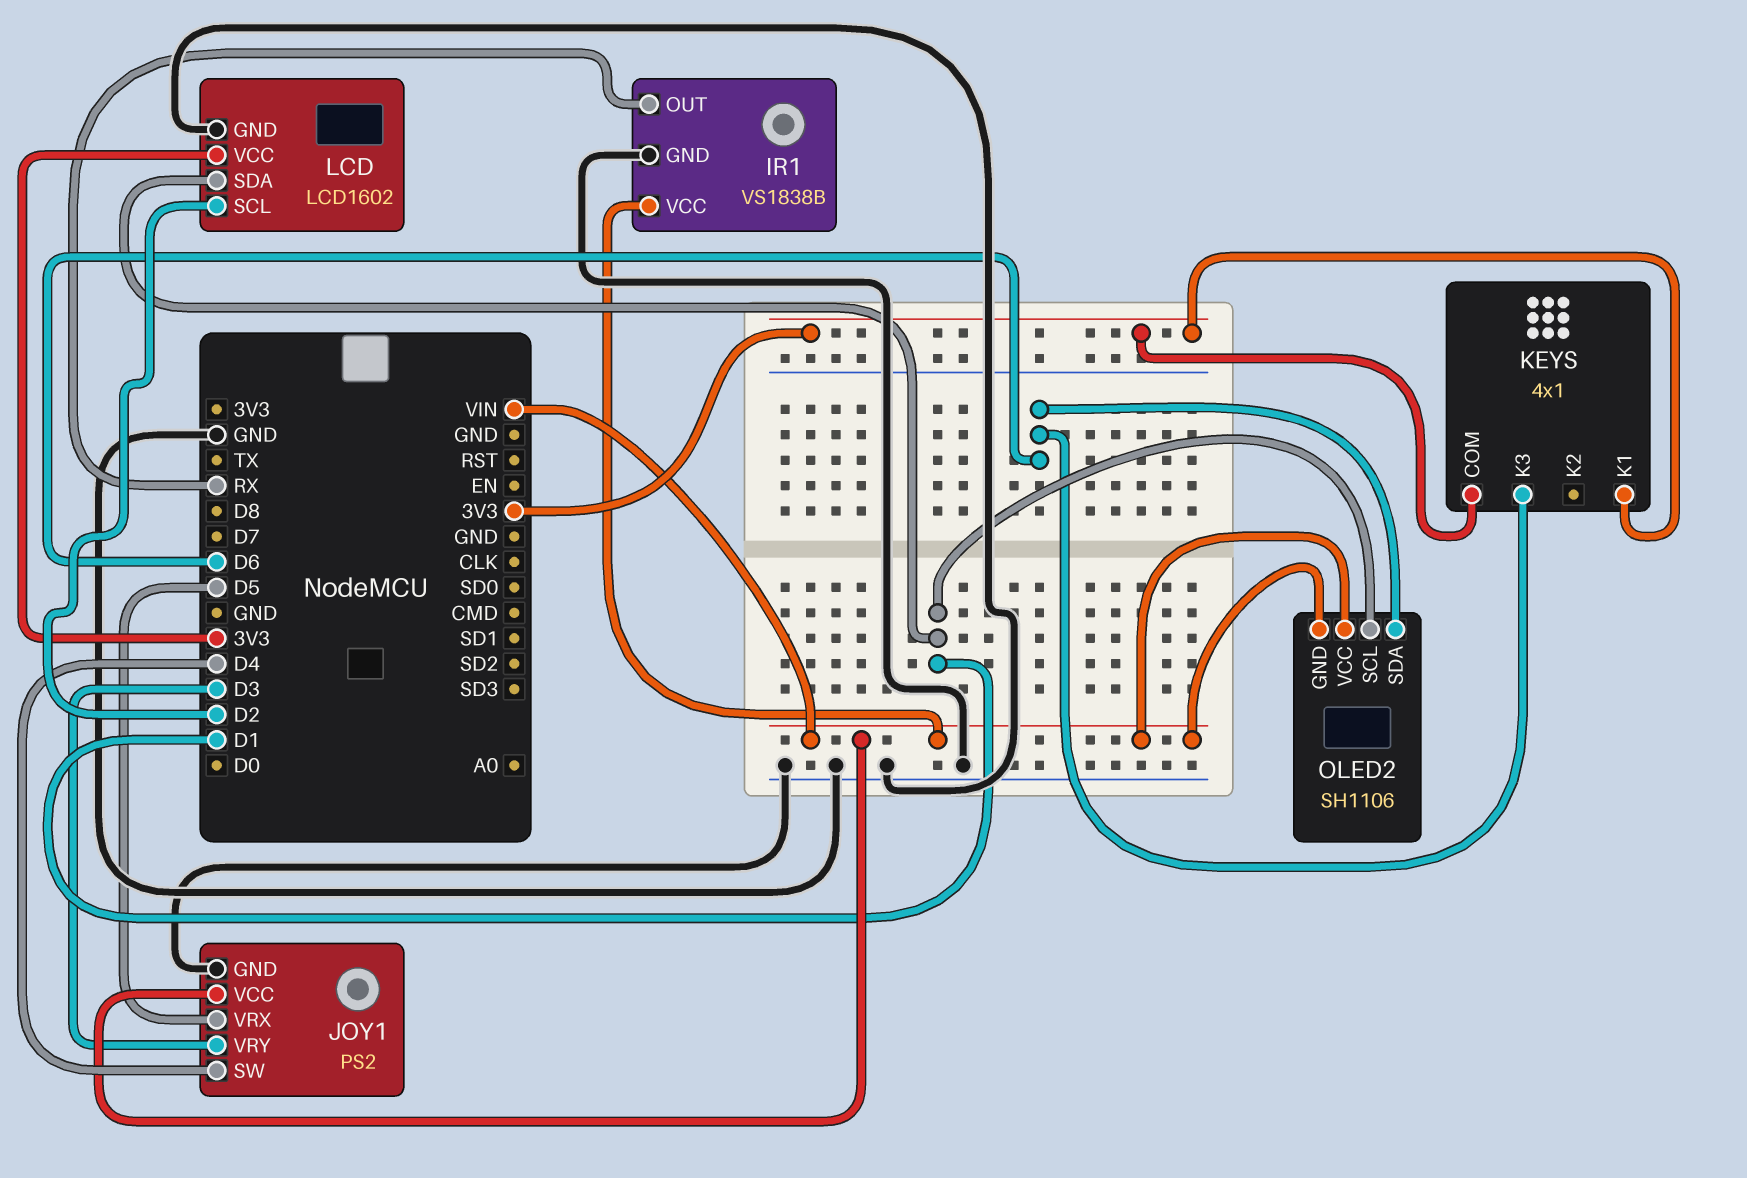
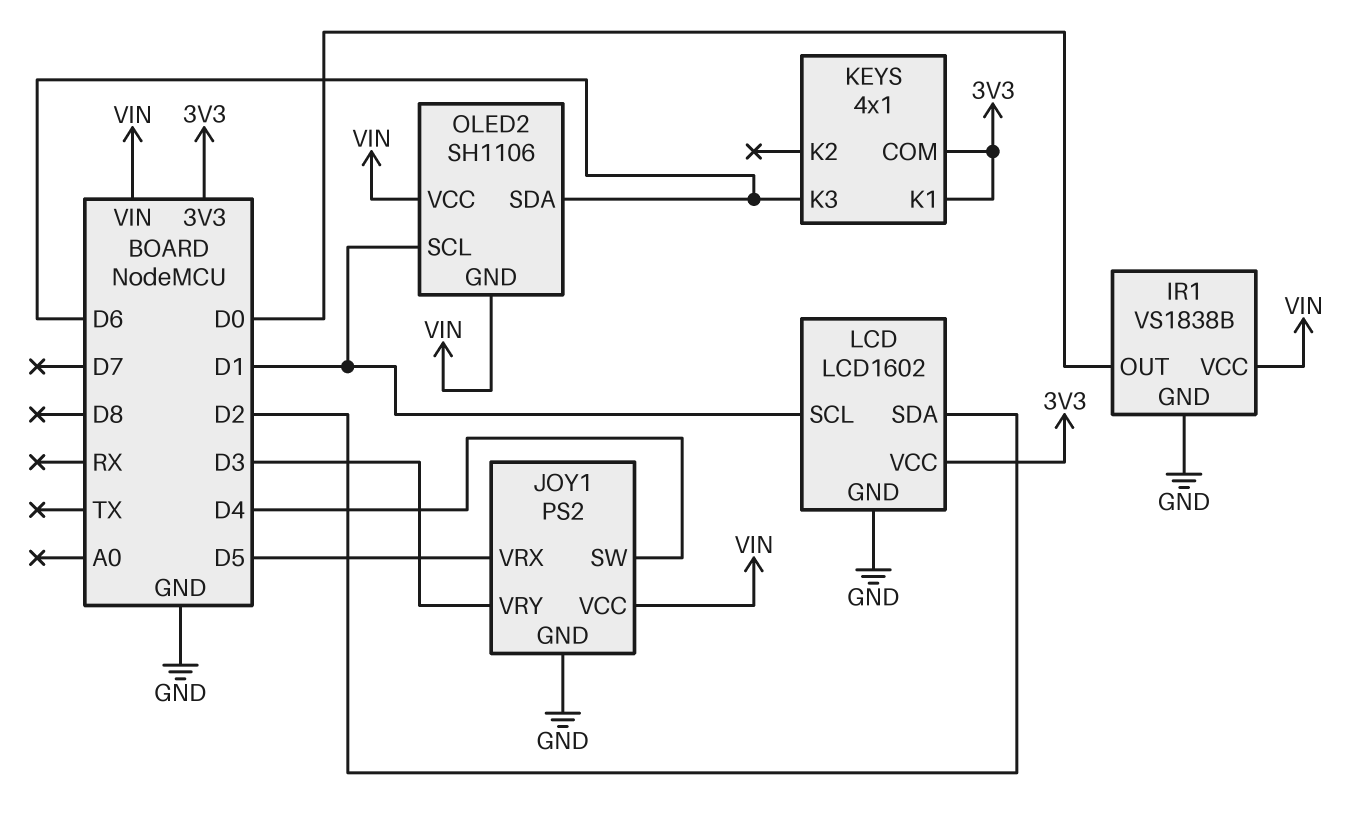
IR1 pin OUT: RX -> D0
LCD pin SCL: D2 -> D1
LCD pin SDA: D1 -> D2

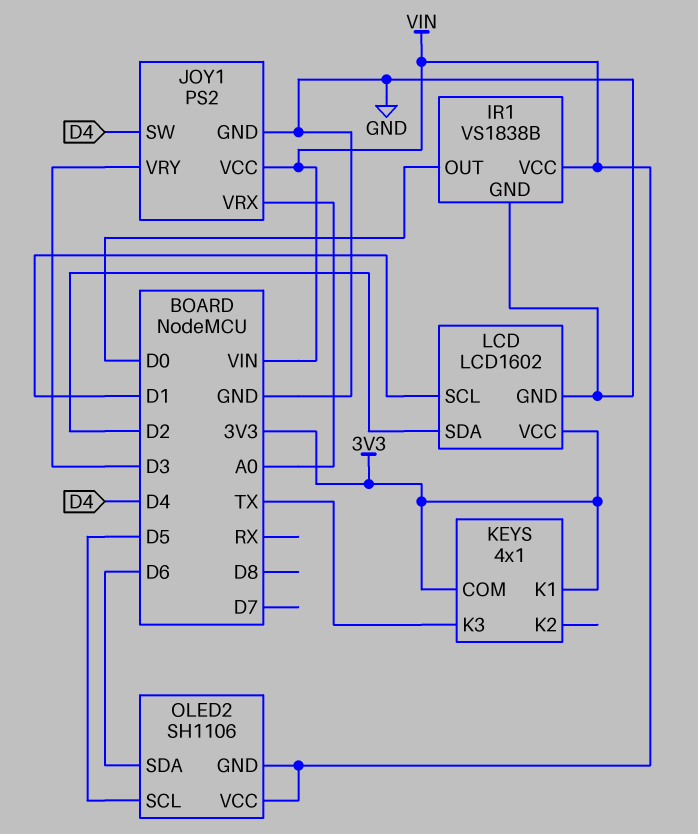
JOY1 pin VRX: D5 -> A0
KEYS pin K3: D6 -> TX
OLED2 pin SCL: D1 -> D5

